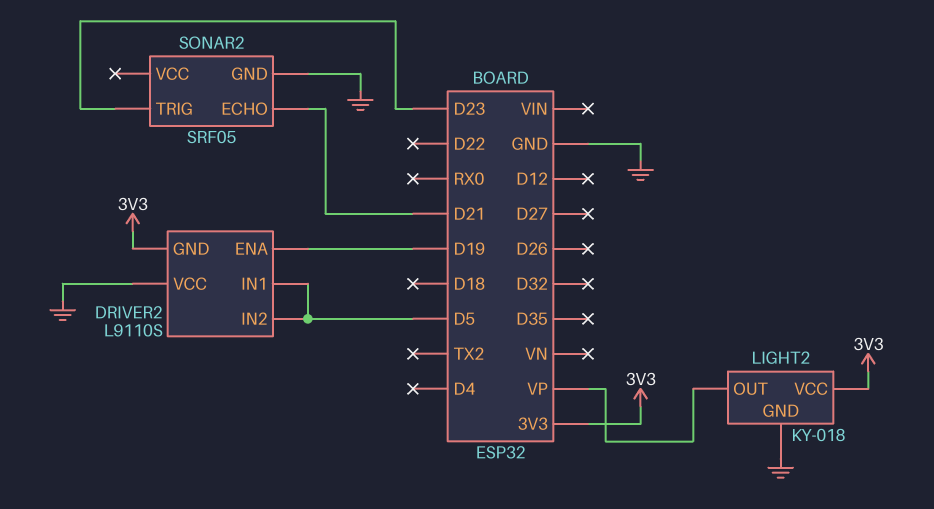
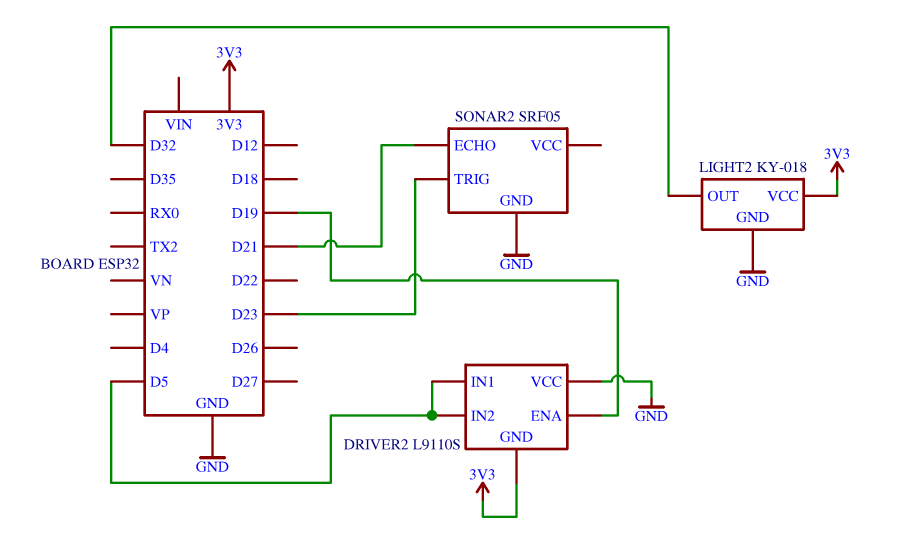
LIGHT2 pin OUT: VP -> D32

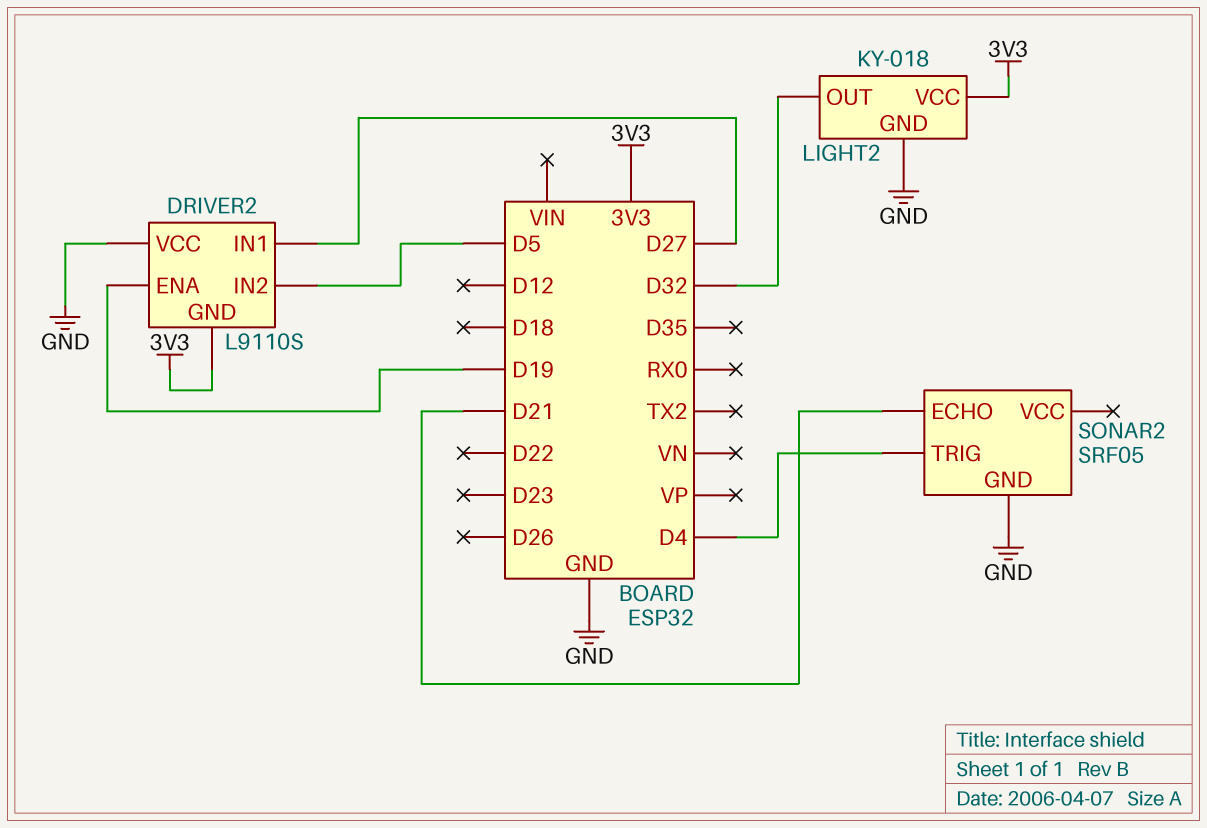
DRIVER2 pin IN1: D5 -> D27
SONAR2 pin TRIG: D23 -> D4

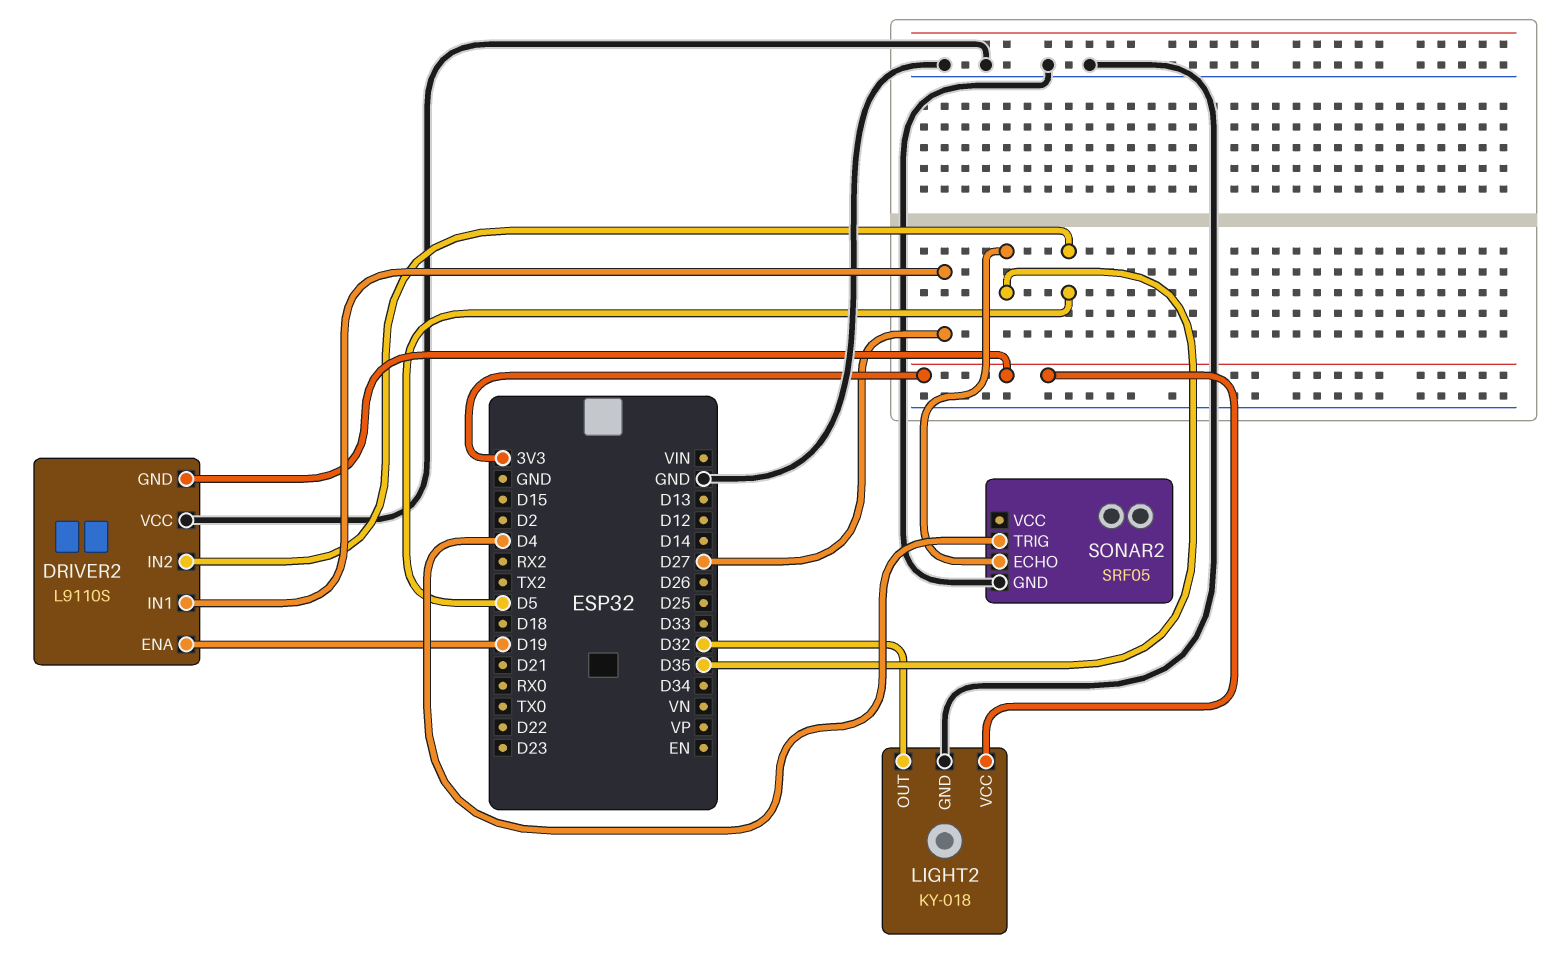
SONAR2 pin ECHO: D21 -> D35

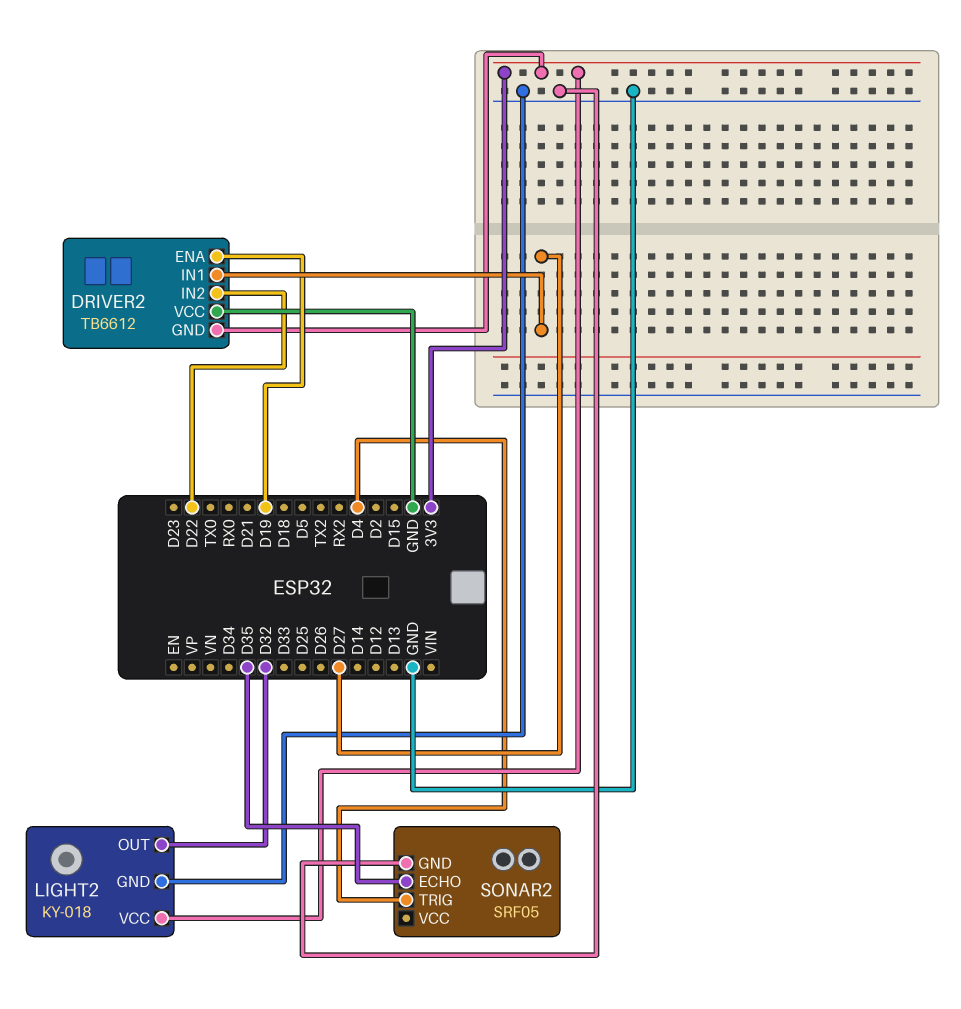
DRIVER2: L9110S -> TB6612
DRIVER2 pin IN2: D5 -> D22

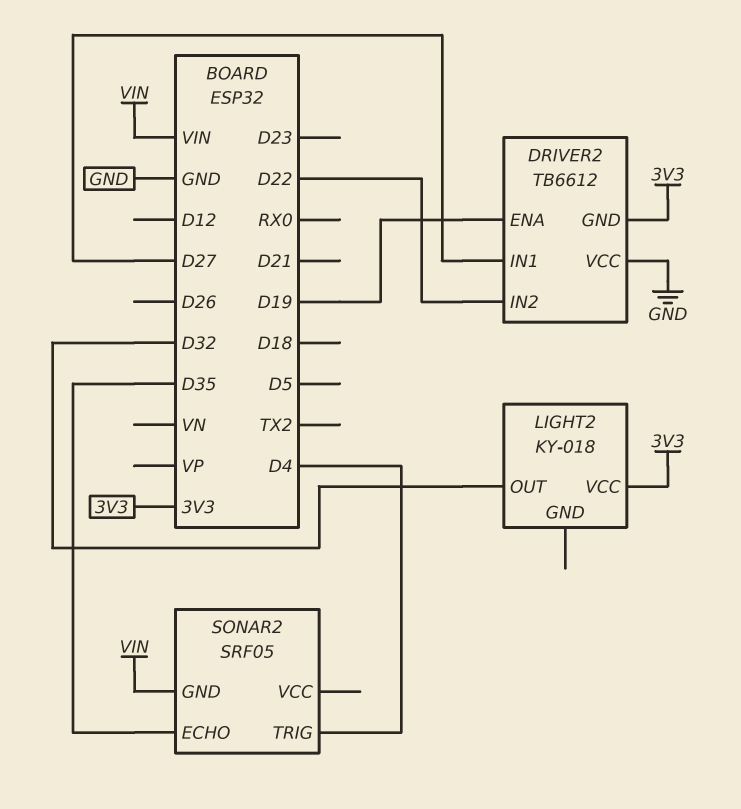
LIGHT2 pin GND: GND -> none
SONAR2 pin GND: GND -> VIN

